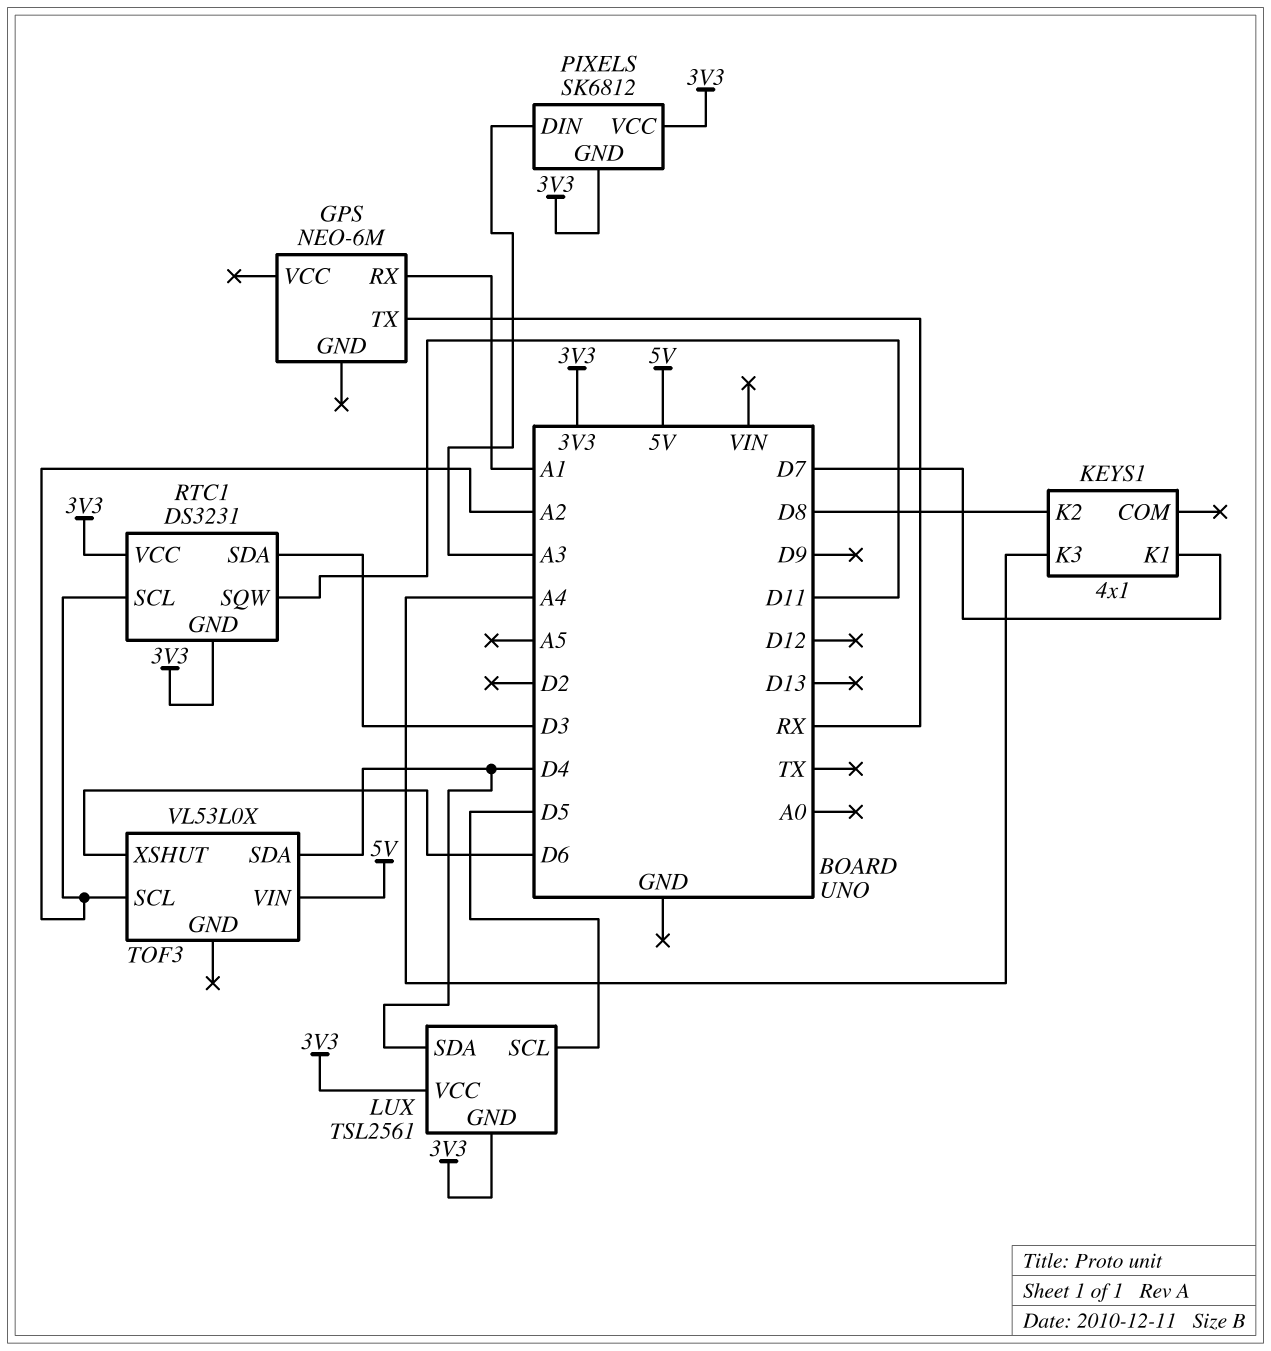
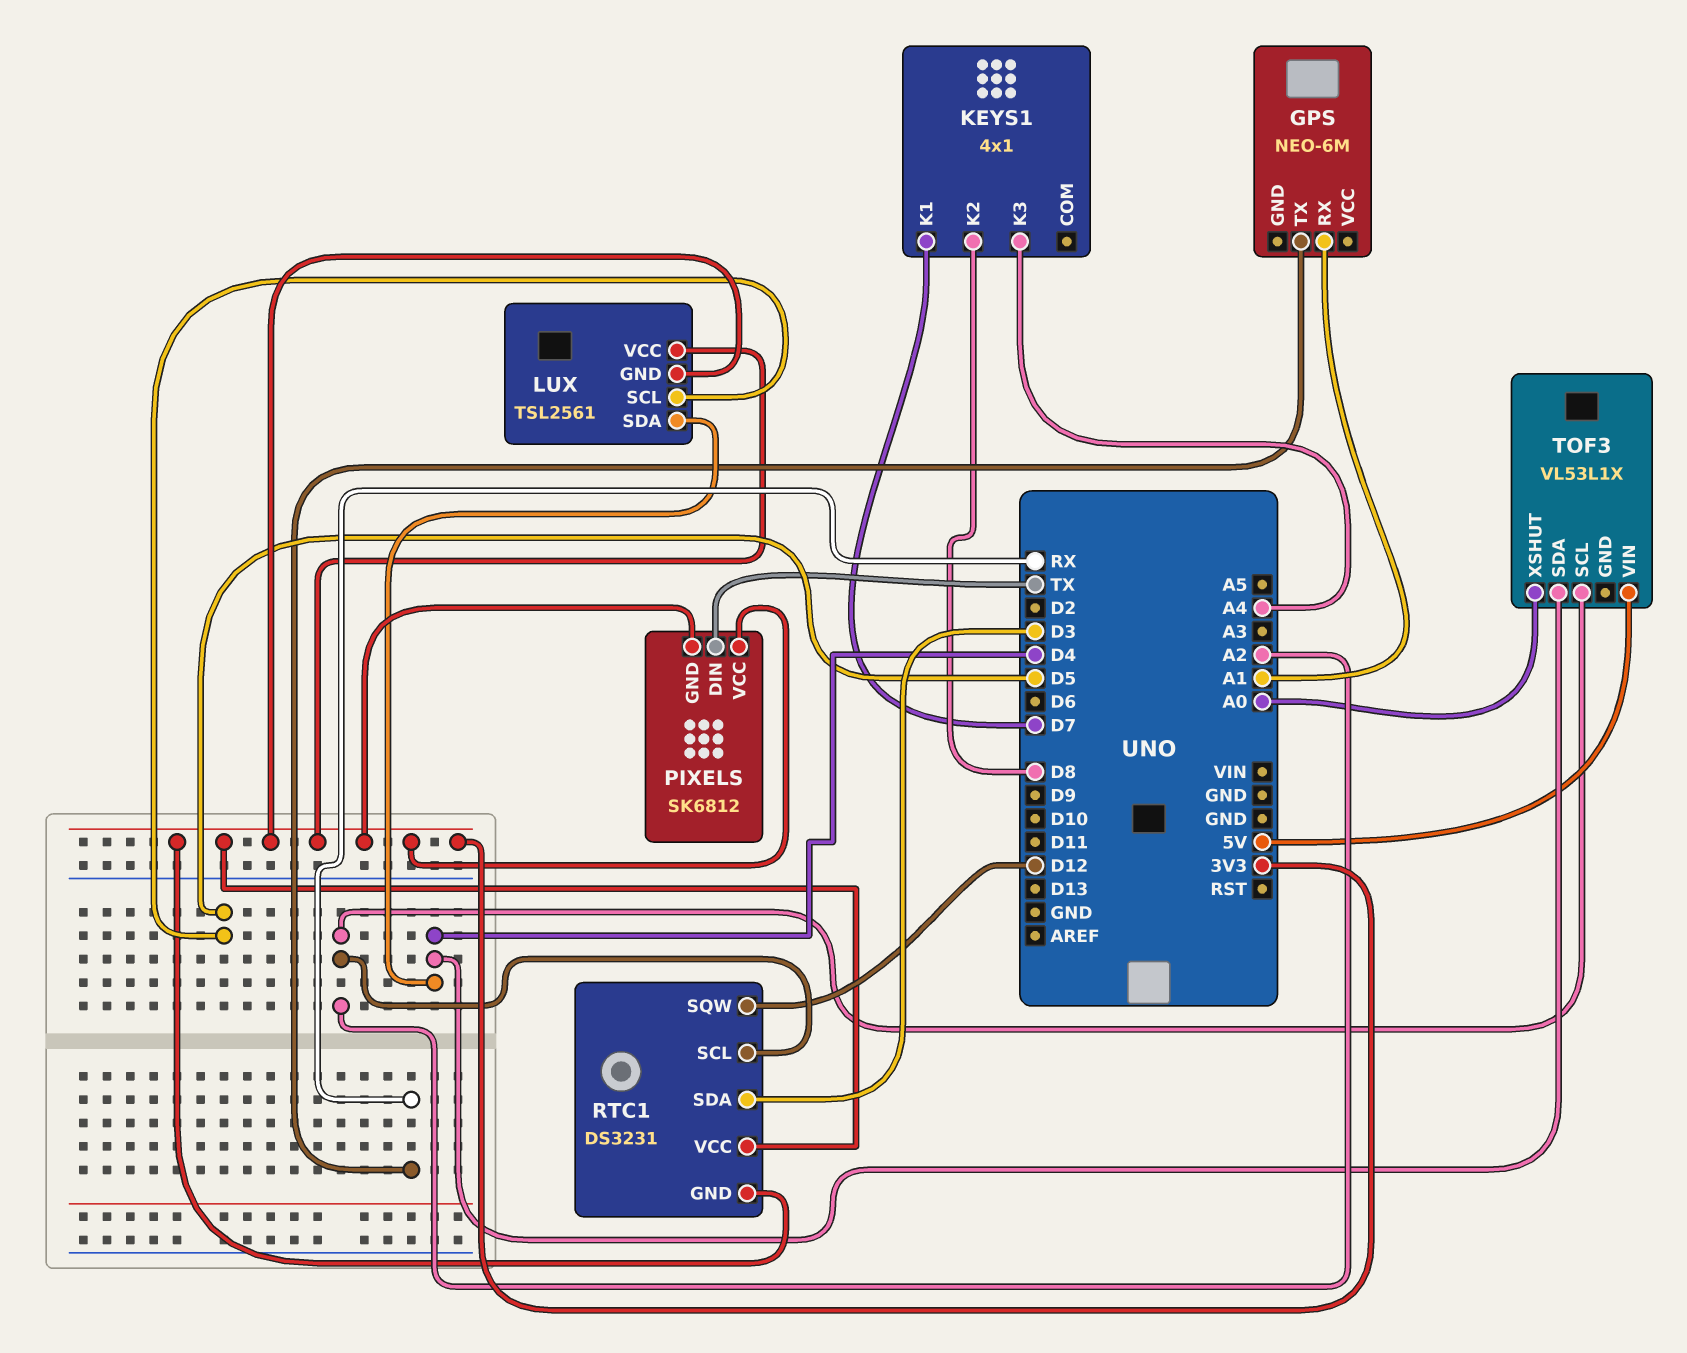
PIXELS pin DIN: A3 -> TX
RTC1 pin SQW: D11 -> D12
TOF3: VL53L0X -> VL53L1X
TOF3 pin XSHUT: D6 -> A0

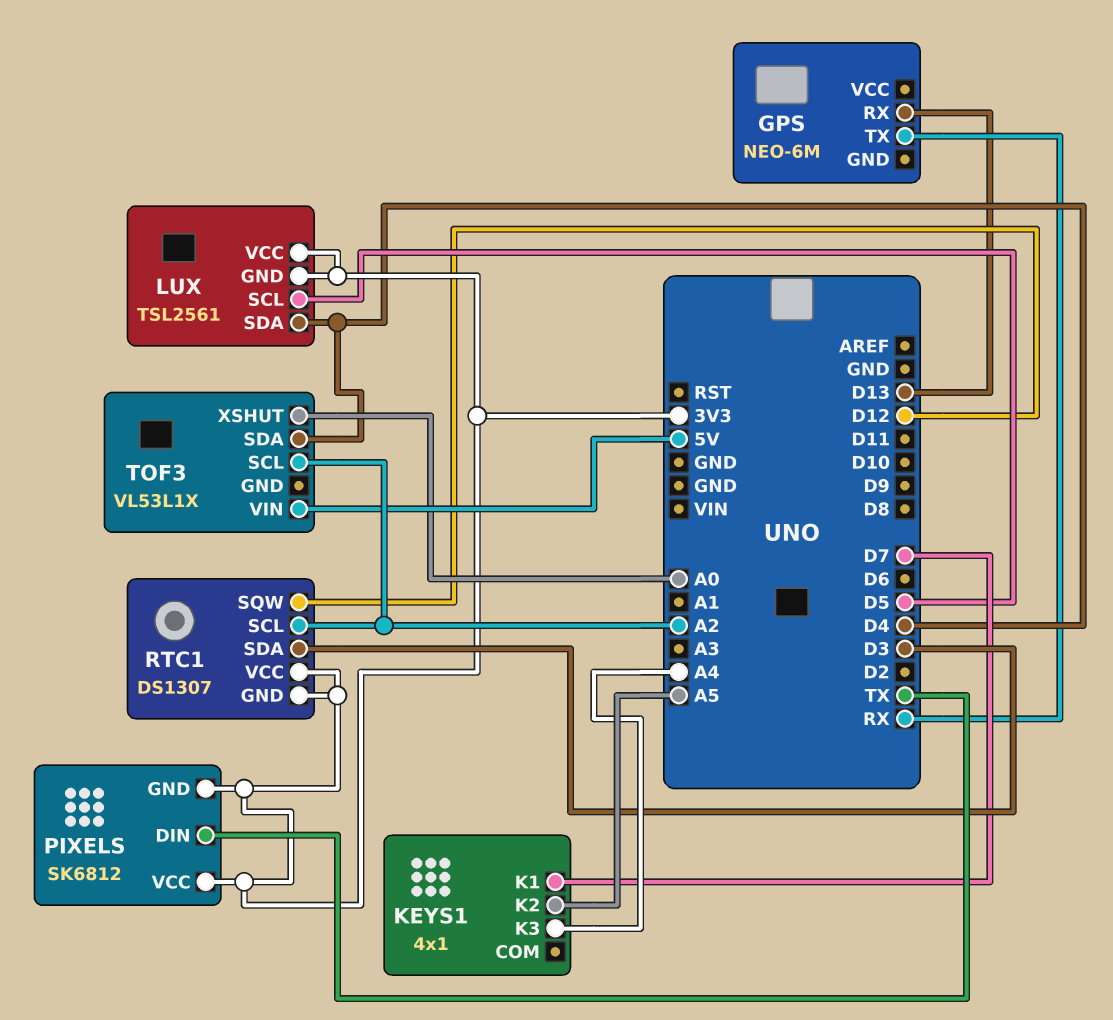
GPS pin RX: A1 -> D13
KEYS1 pin K2: D8 -> A5
RTC1: DS3231 -> DS1307

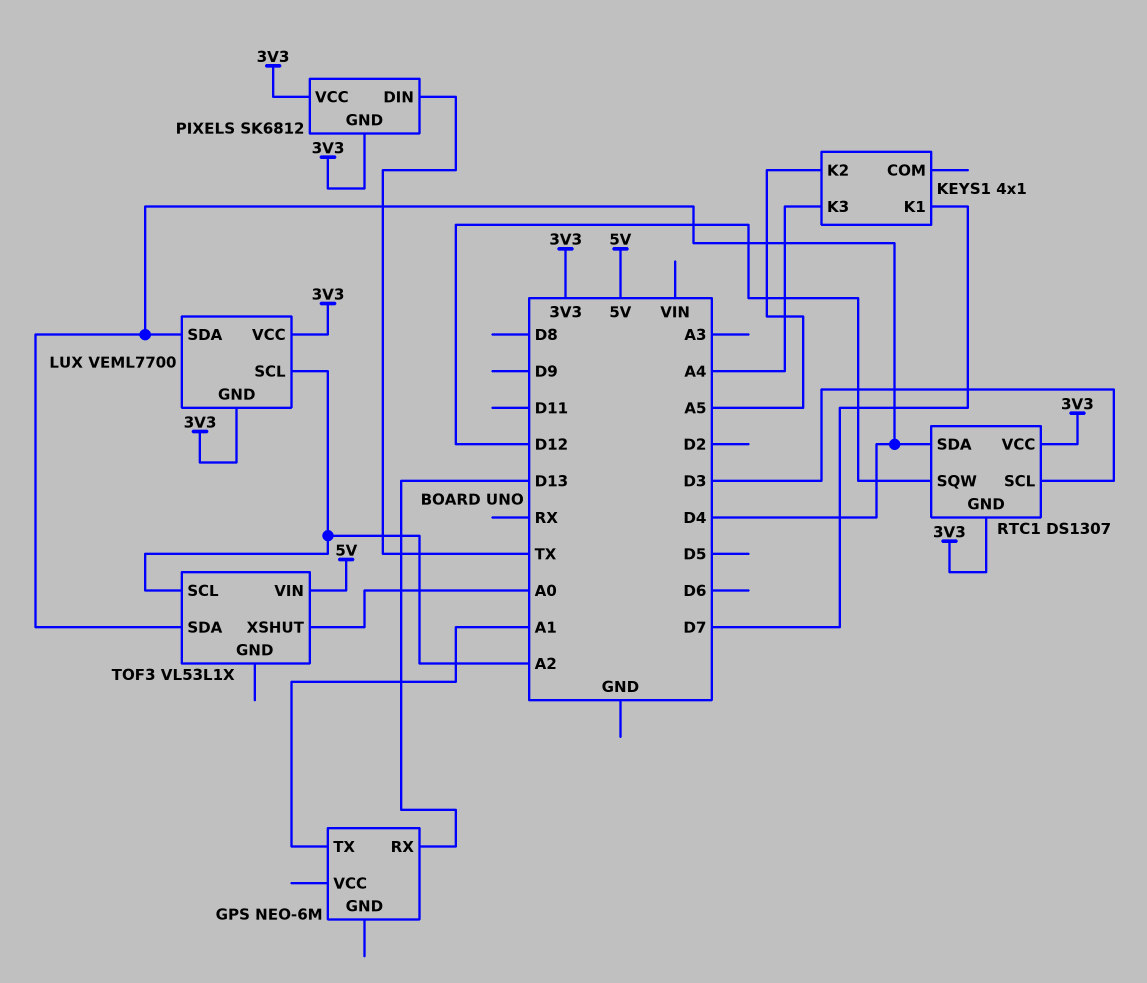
GPS pin TX: RX -> A1
LUX: TSL2561 -> VEML7700
LUX pin SCL: D5 -> A2
RTC1 pin SCL: A2 -> D3
RTC1 pin SDA: D3 -> D4

